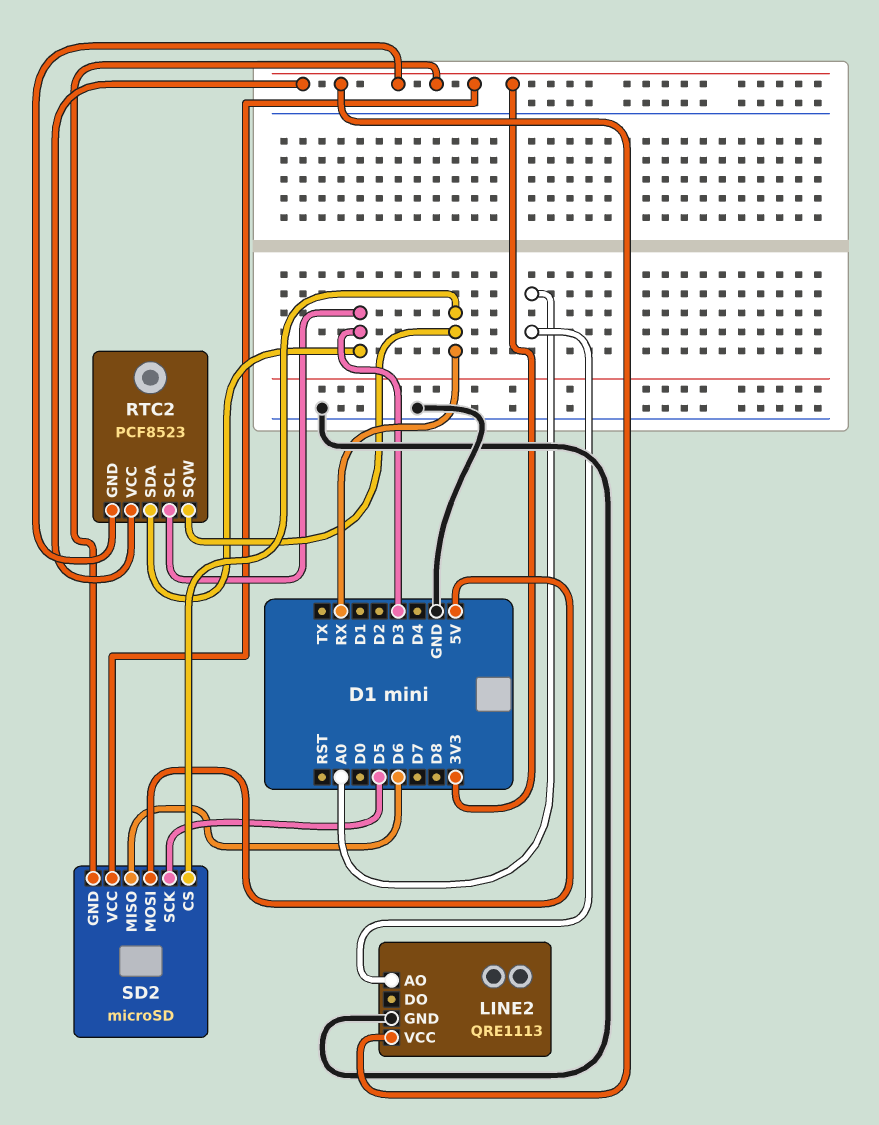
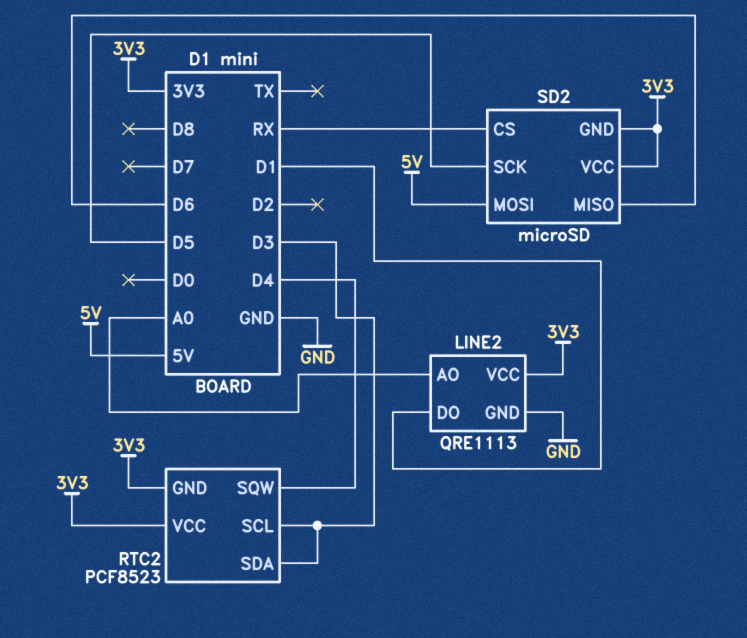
LINE2 pin DO: none -> D1
RTC2 pin SQW: RX -> D4

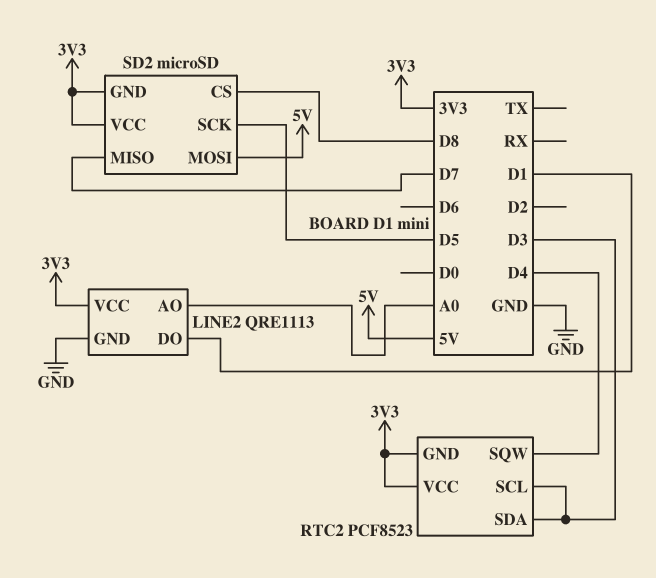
SD2 pin CS: RX -> D8
SD2 pin MISO: D6 -> D7

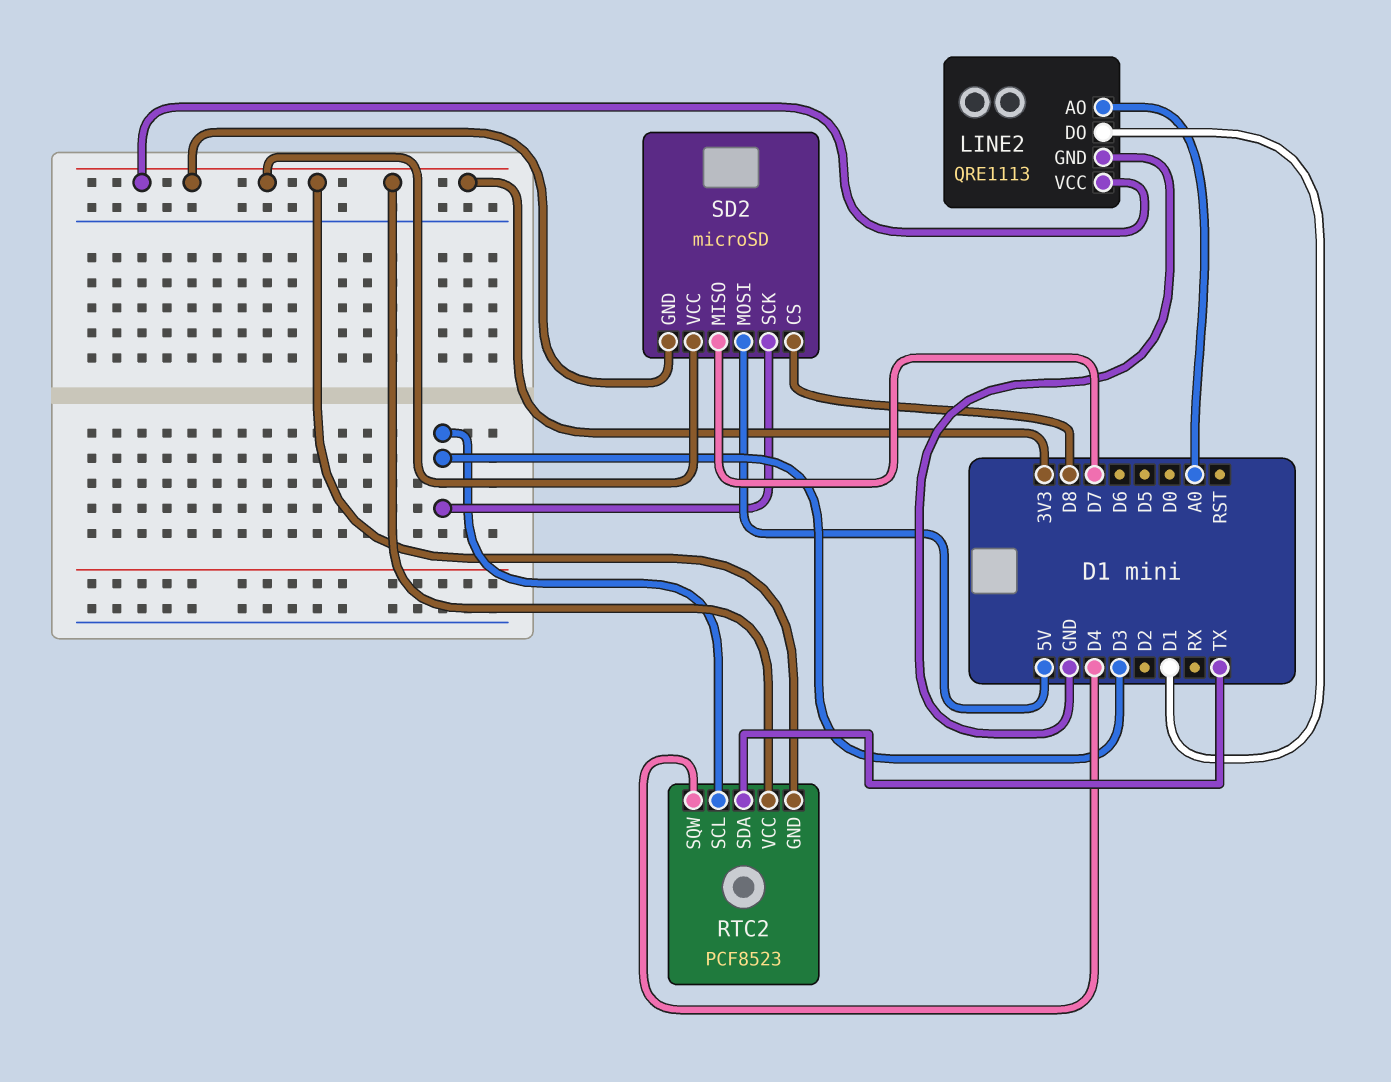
RTC2 pin SDA: D3 -> TX
SD2 pin SCK: D5 -> D3

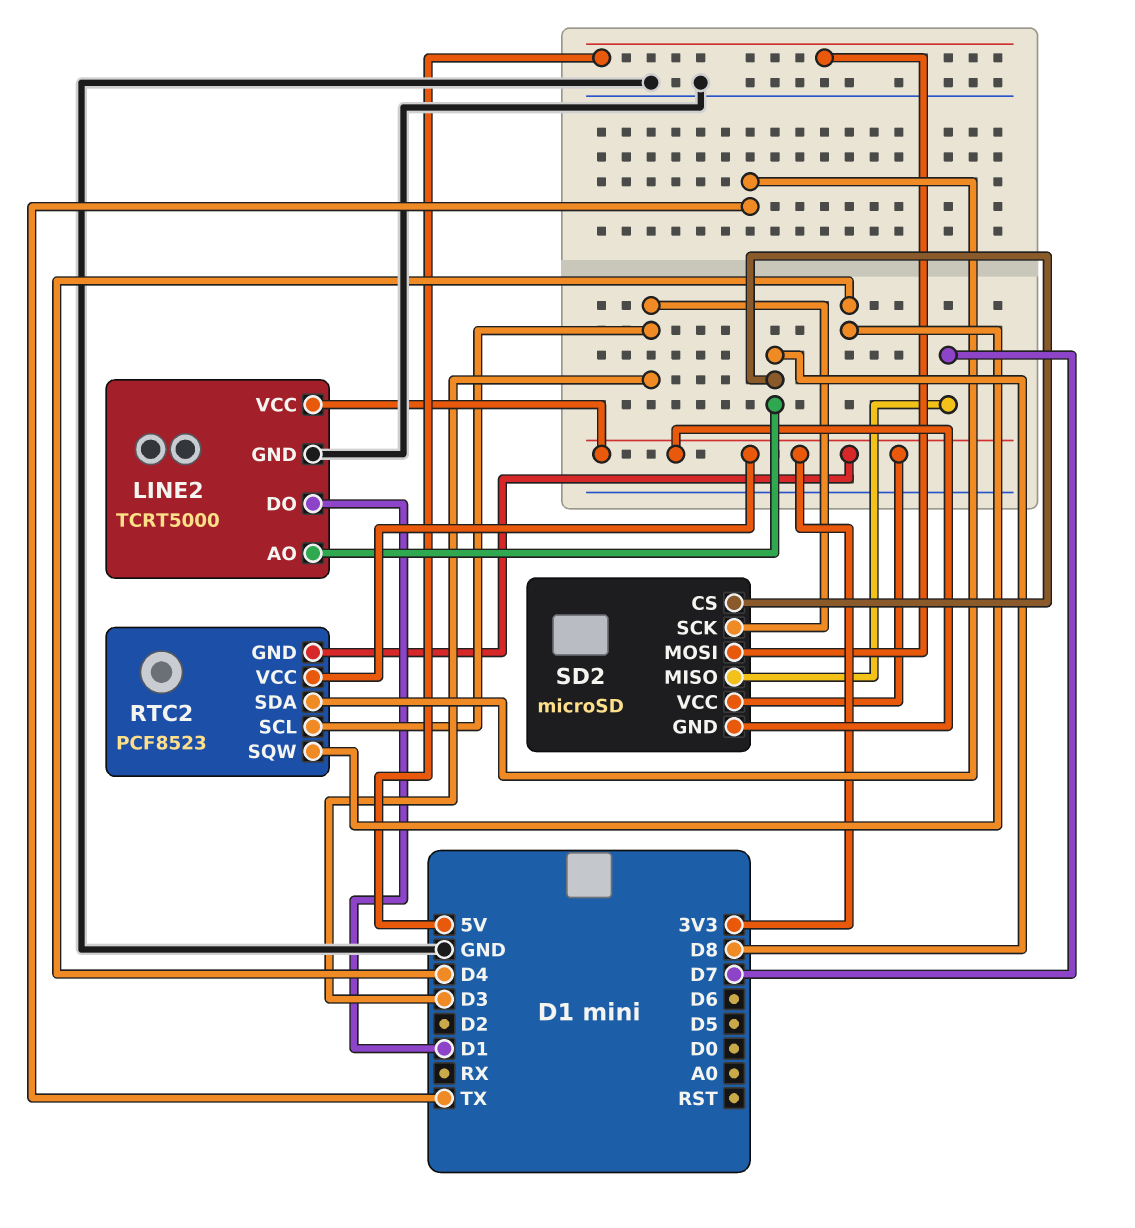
LINE2: QRE1113 -> TCRT5000
LINE2 pin AO: A0 -> D8

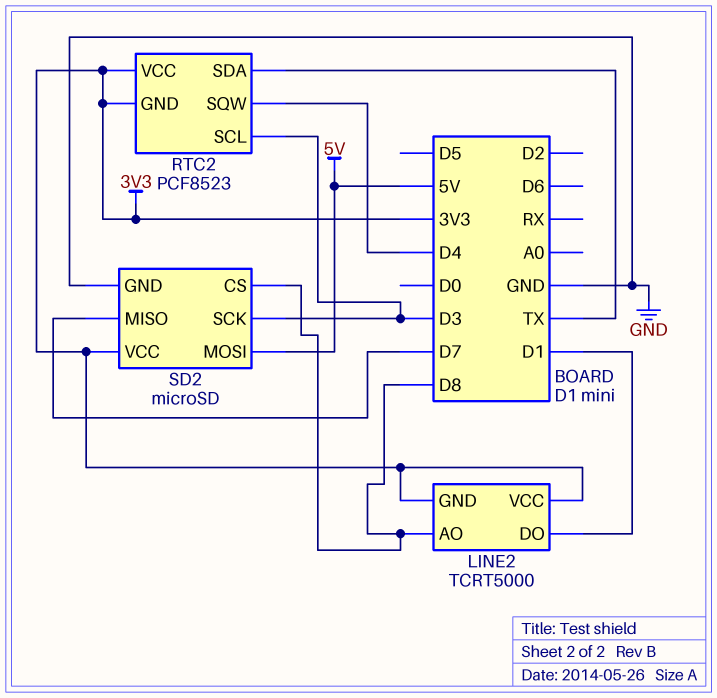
LINE2 pin GND: GND -> 3V3
SD2 pin GND: 3V3 -> GND

